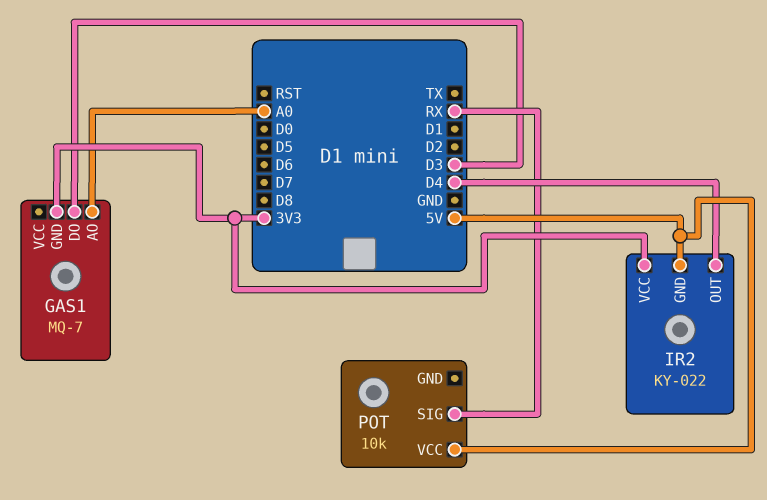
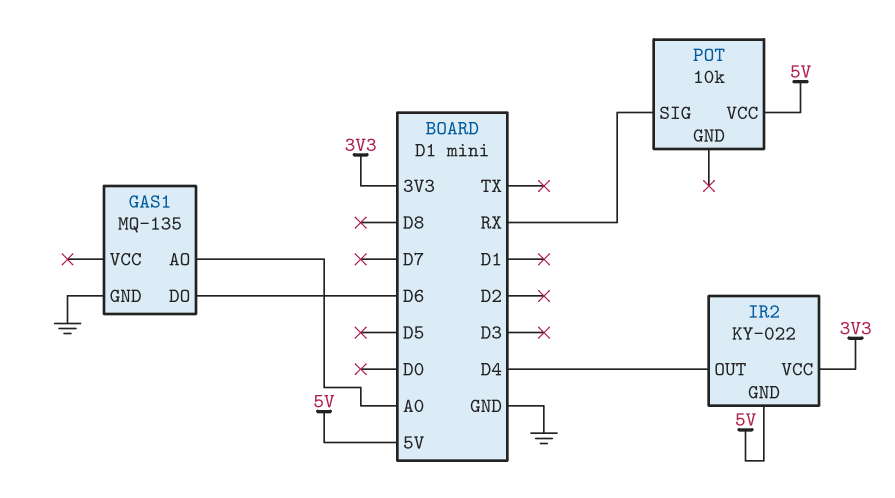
GAS1: MQ-7 -> MQ-135
GAS1 pin DO: D3 -> D6
GAS1 pin GND: 3V3 -> GND

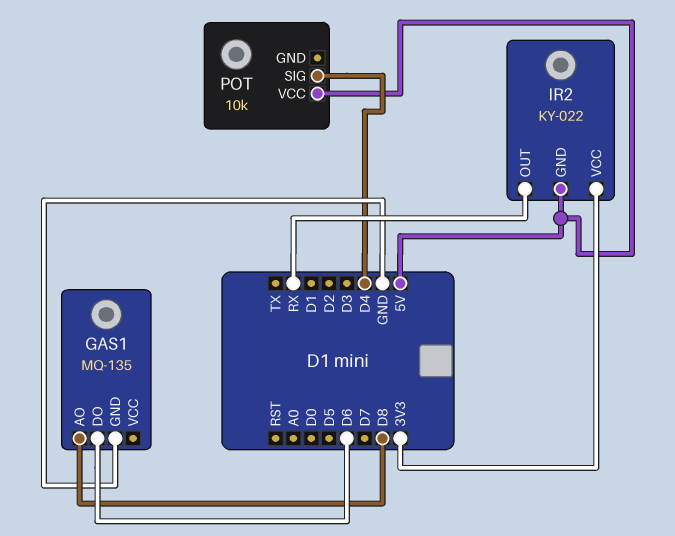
GAS1 pin AO: A0 -> D8
IR2 pin OUT: D4 -> RX
POT pin SIG: RX -> D4

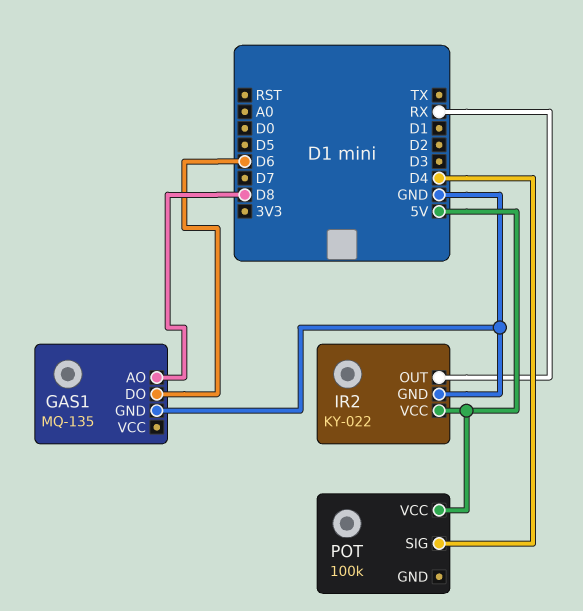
IR2 pin GND: 5V -> GND
IR2 pin VCC: 3V3 -> 5V
POT: 10k -> 100k

